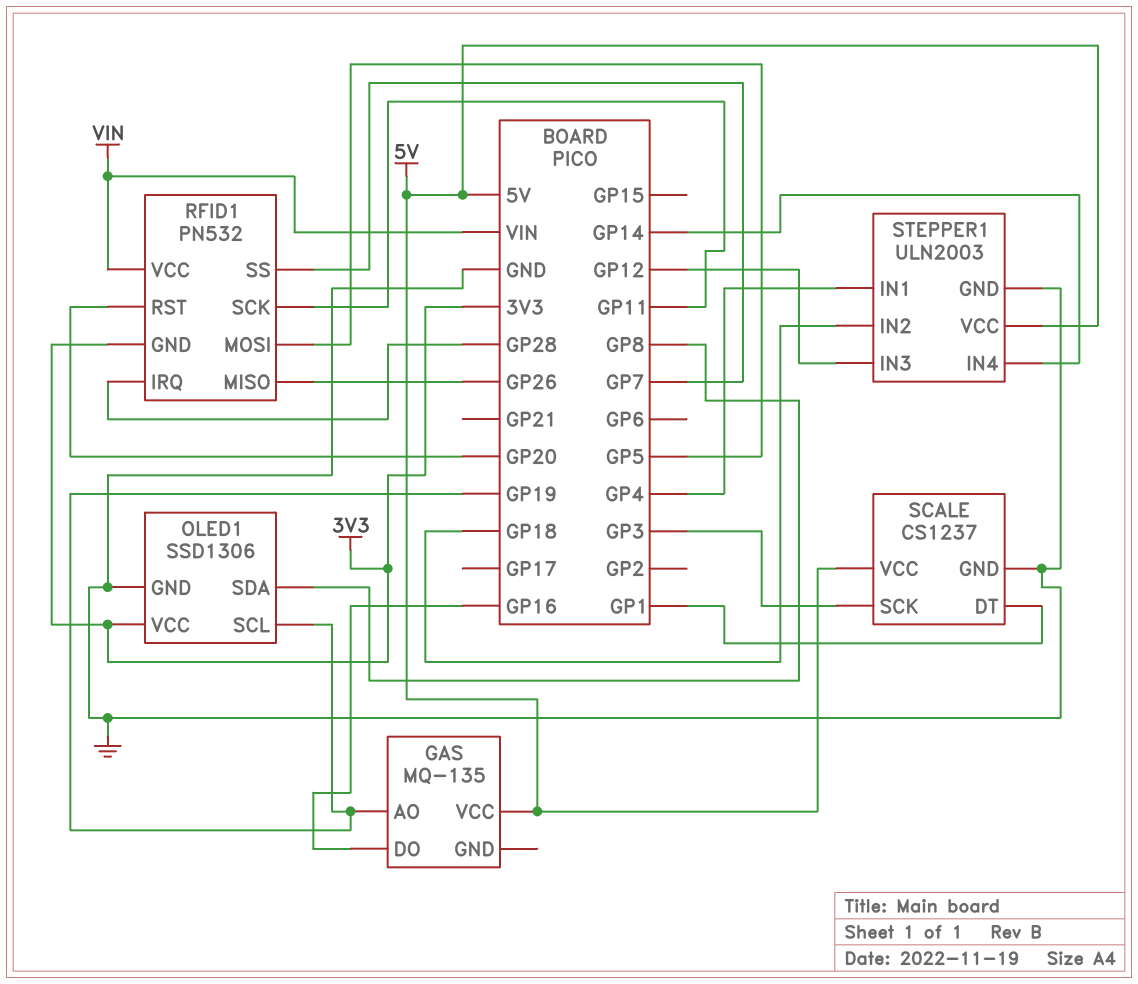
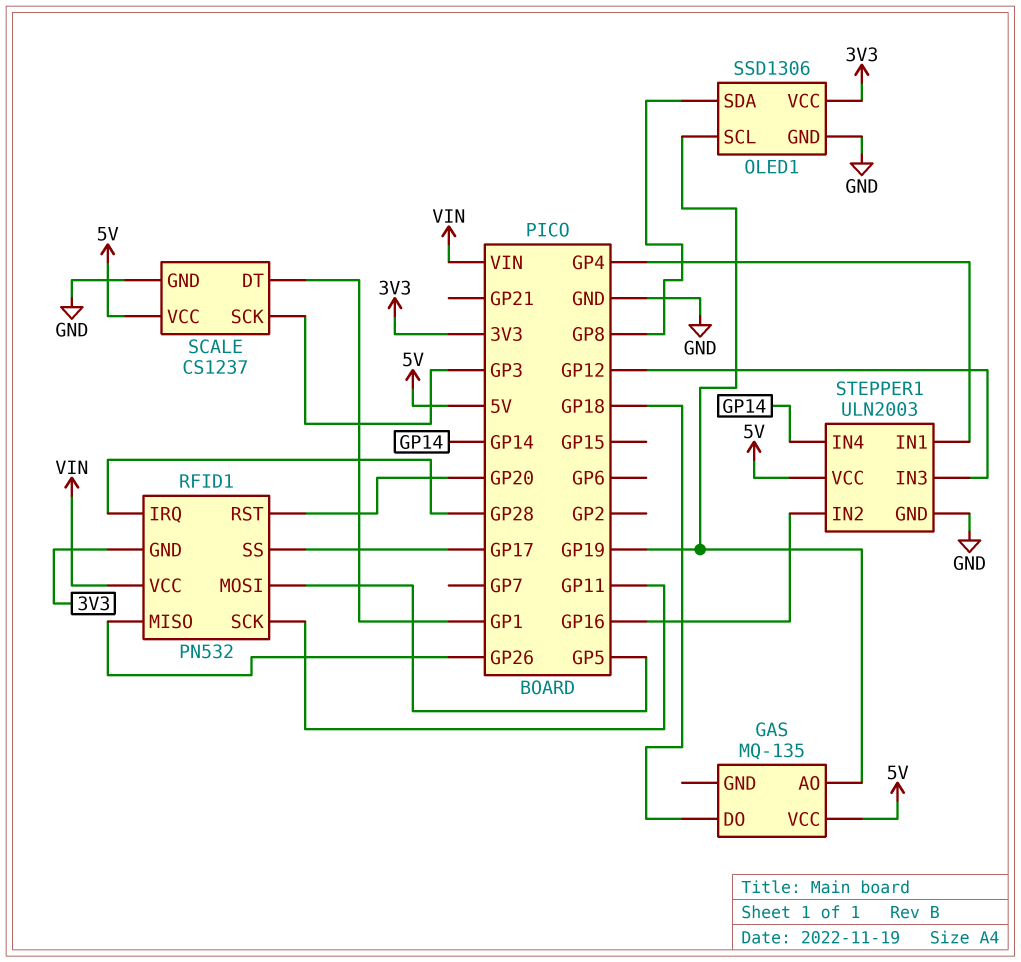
GAS pin DO: GP16 -> GP18
RFID1 pin SS: GP7 -> GP17
STEPPER1 pin IN2: GP18 -> GP16

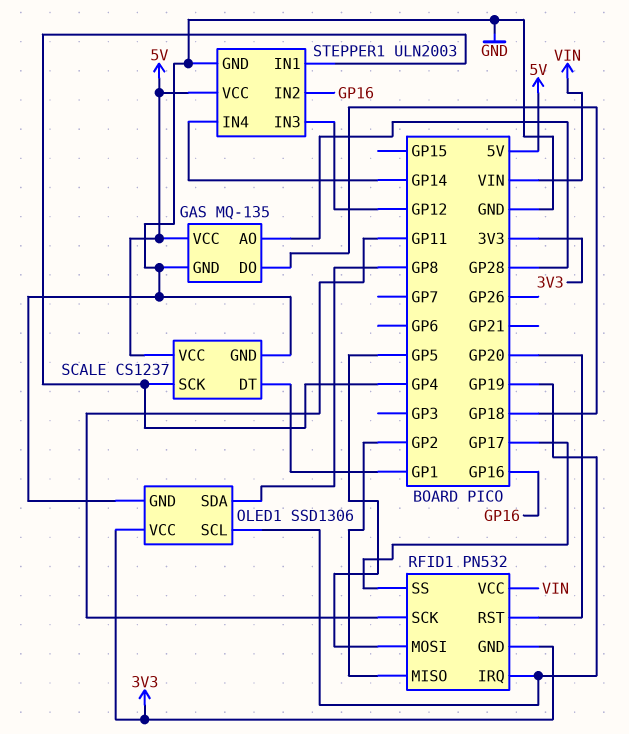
GAS pin AO: GP19 -> GP28
GAS pin GND: none -> GND
RFID1 pin IRQ: GP28 -> GP19
RFID1 pin MISO: GP26 -> GP2
SCALE pin SCK: GP3 -> GP4

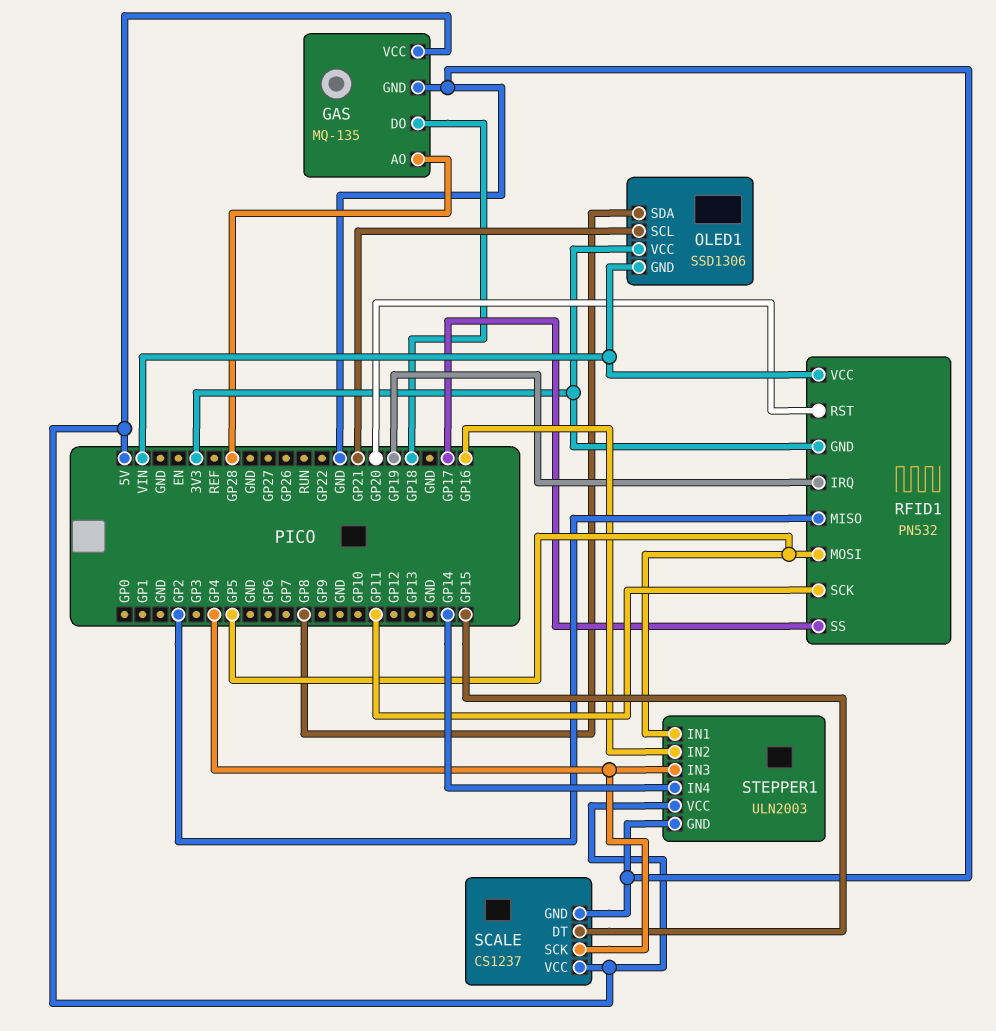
OLED1 pin GND: GND -> VIN
OLED1 pin SCL: GP19 -> GP21
SCALE pin DT: GP1 -> GP15
STEPPER1 pin IN1: GP4 -> GP5
STEPPER1 pin IN3: GP12 -> GP4

